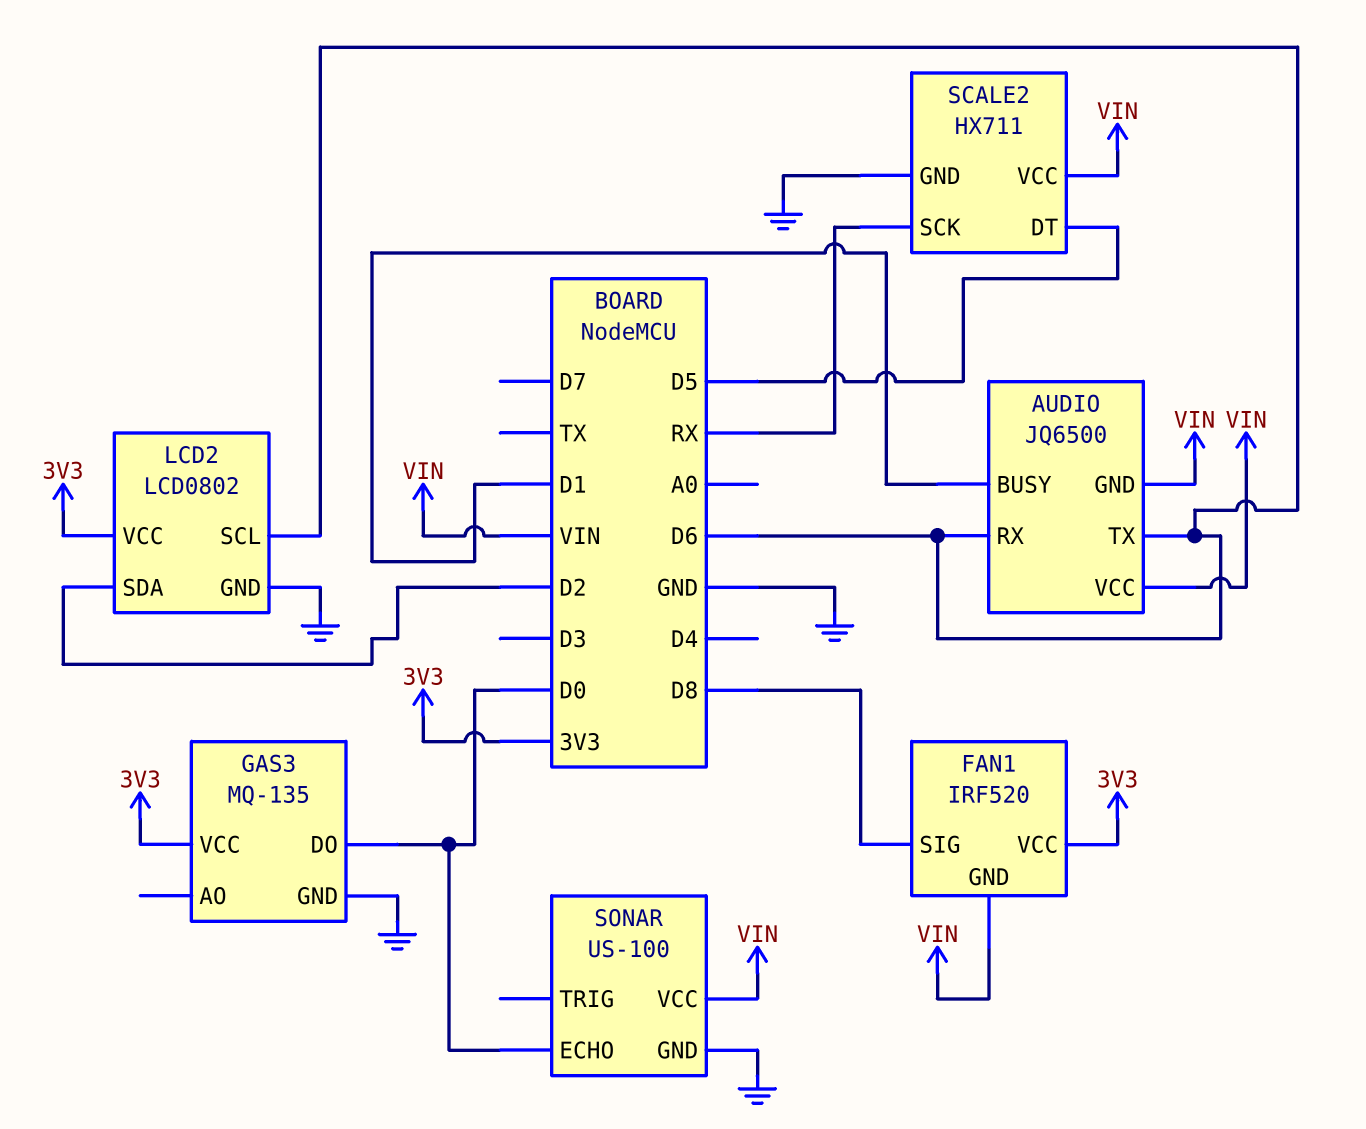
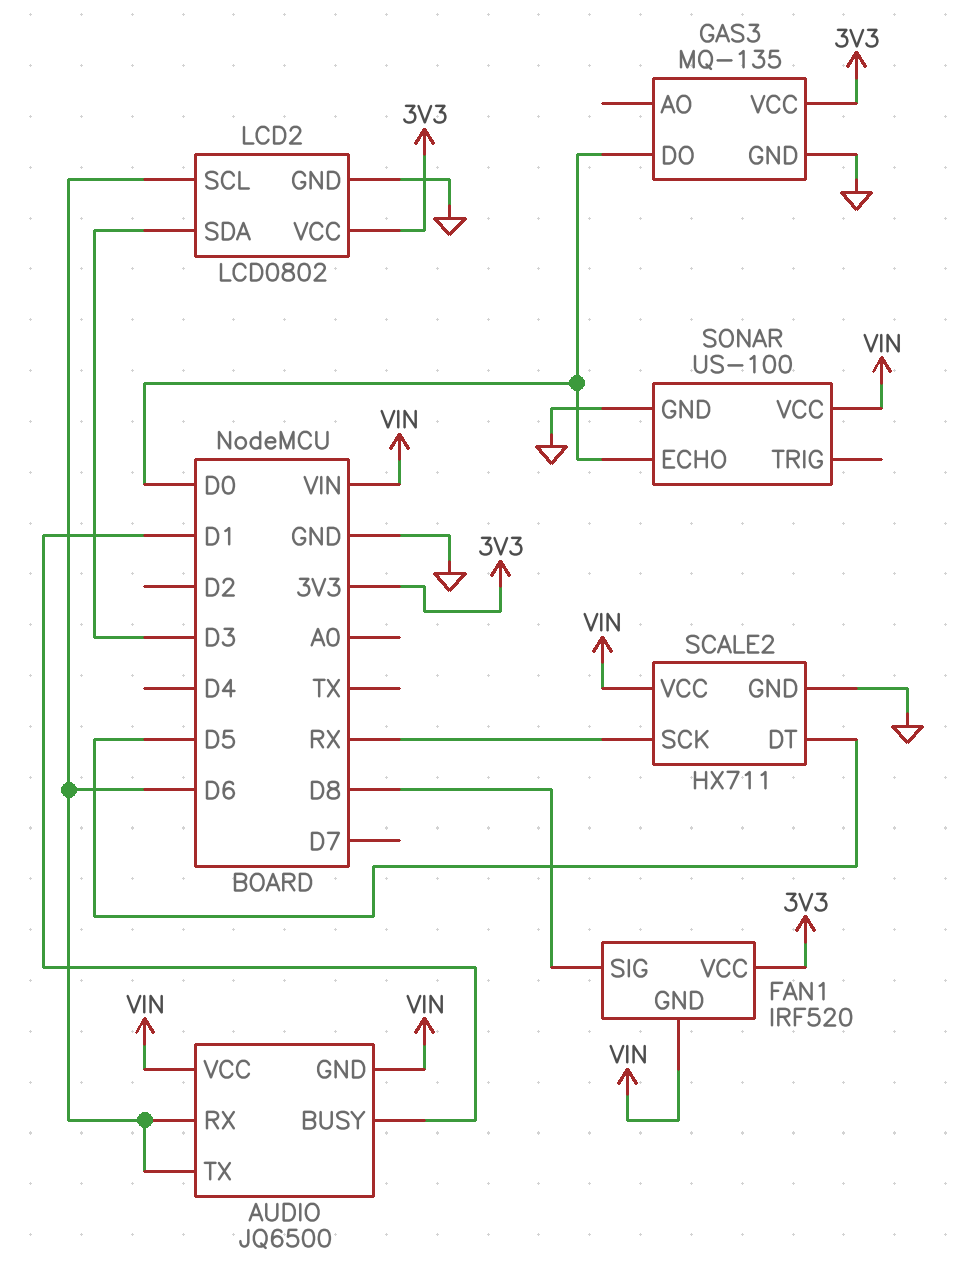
LCD2 pin SDA: D2 -> D3

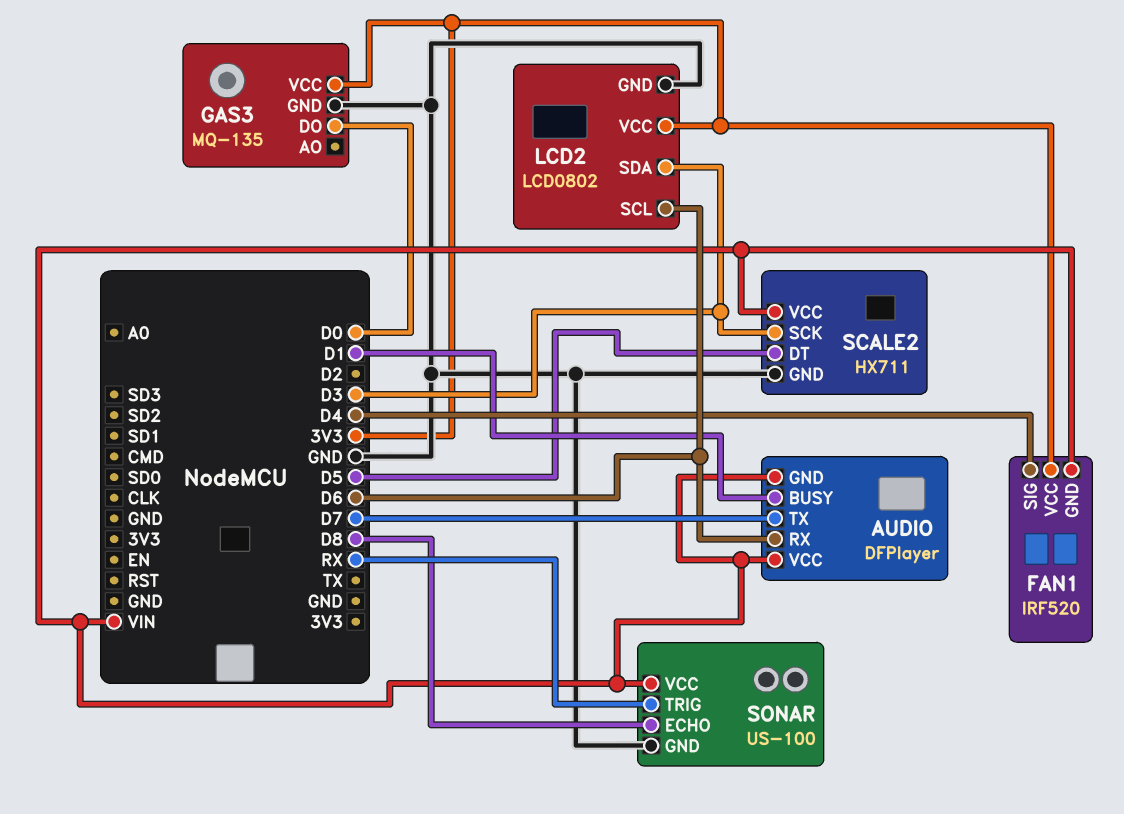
AUDIO: JQ6500 -> DFPlayer
AUDIO pin TX: D6 -> D7
FAN1 pin SIG: D8 -> D4
SCALE2 pin SCK: RX -> D3
SONAR pin ECHO: D0 -> D8
SONAR pin TRIG: none -> RX

